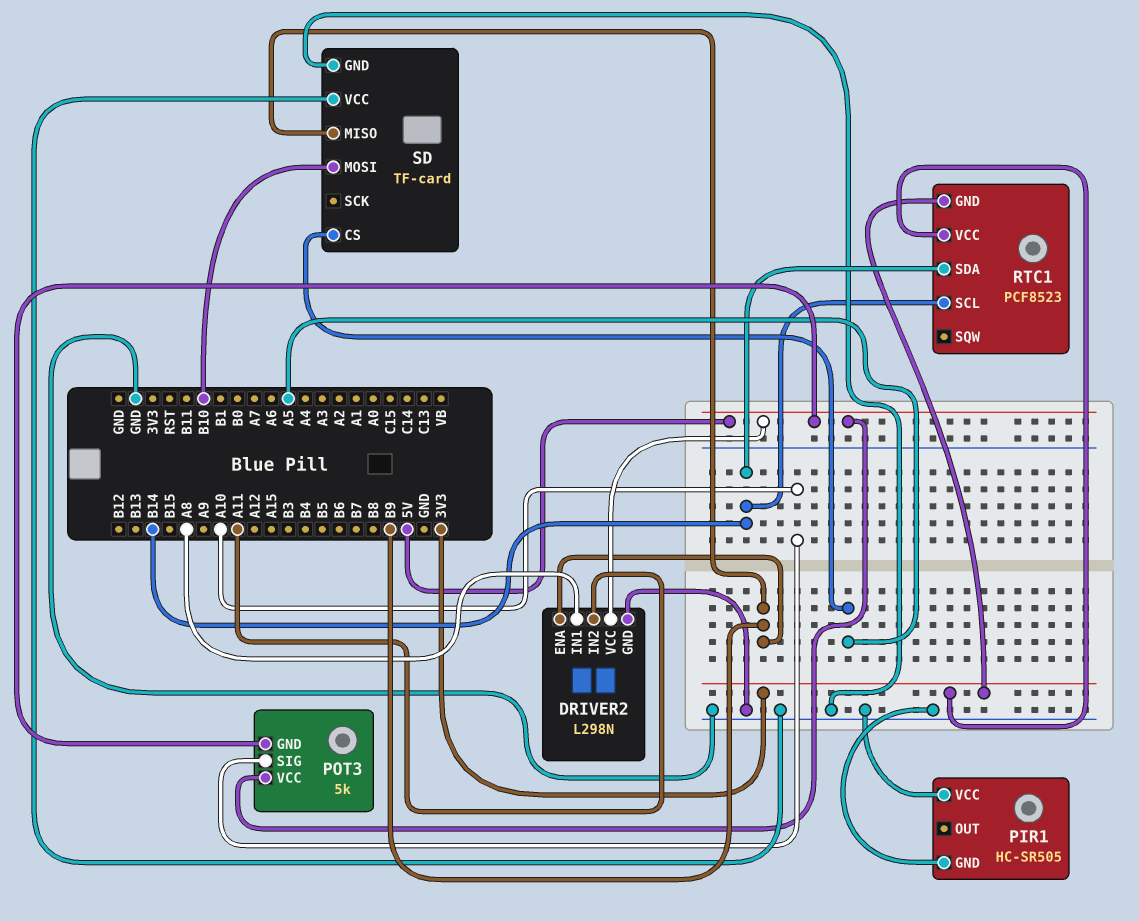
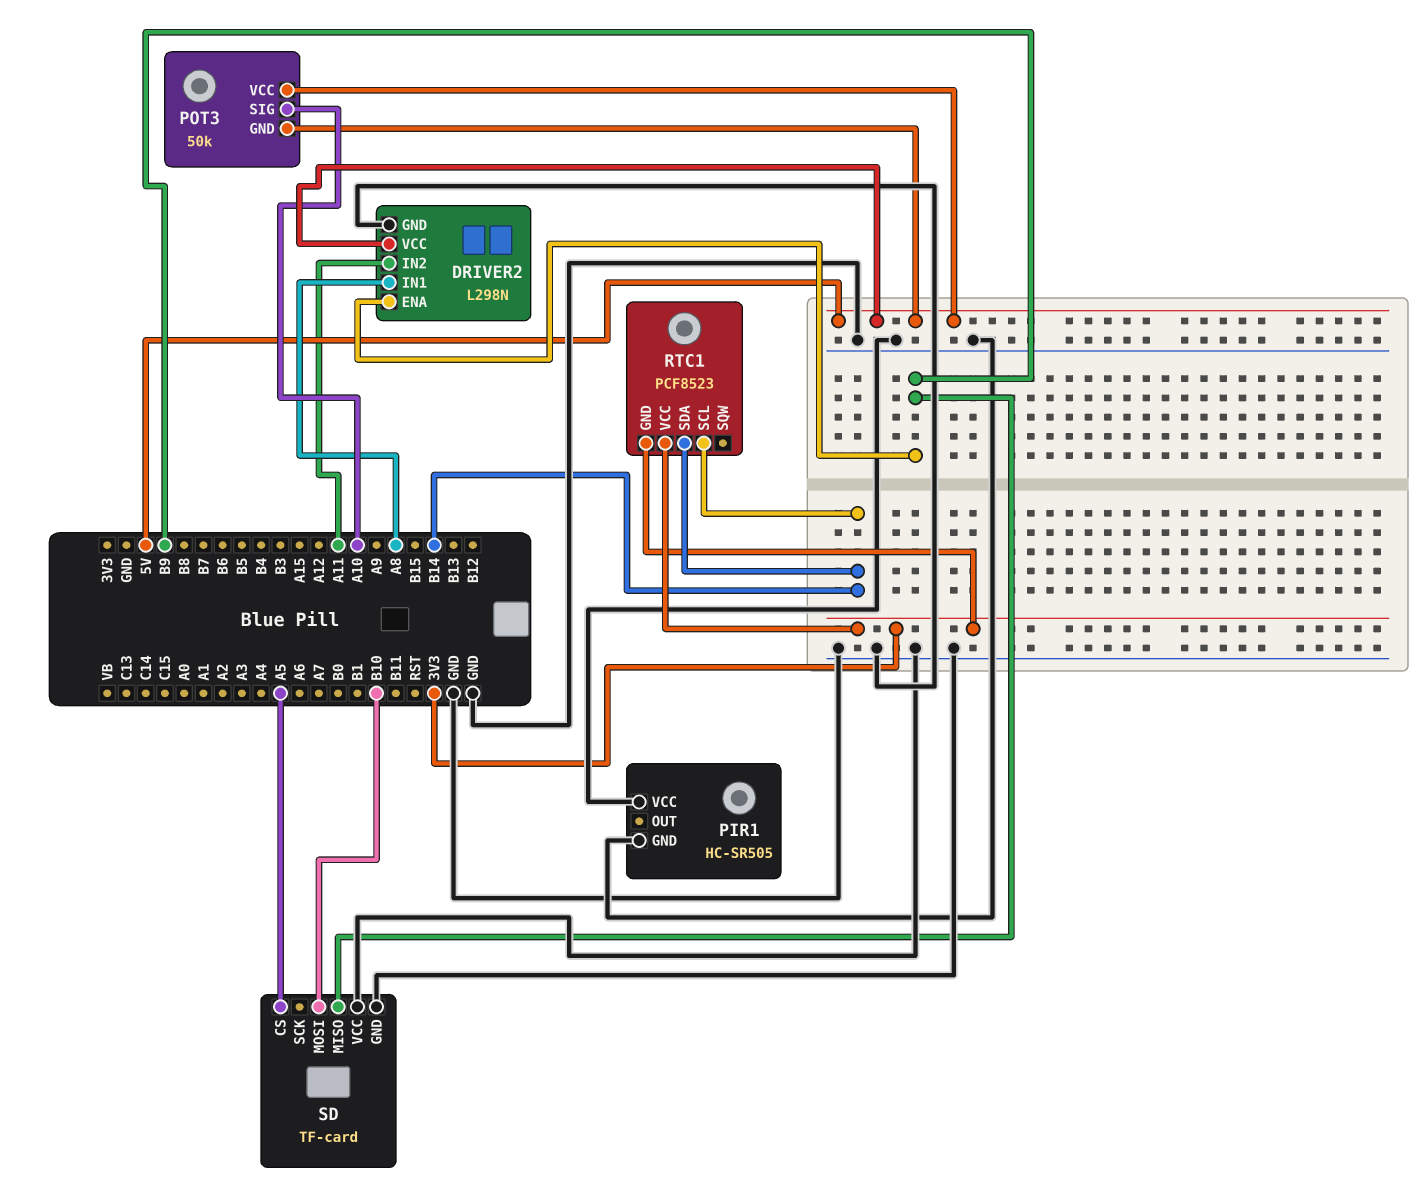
POT3: 5k -> 50k

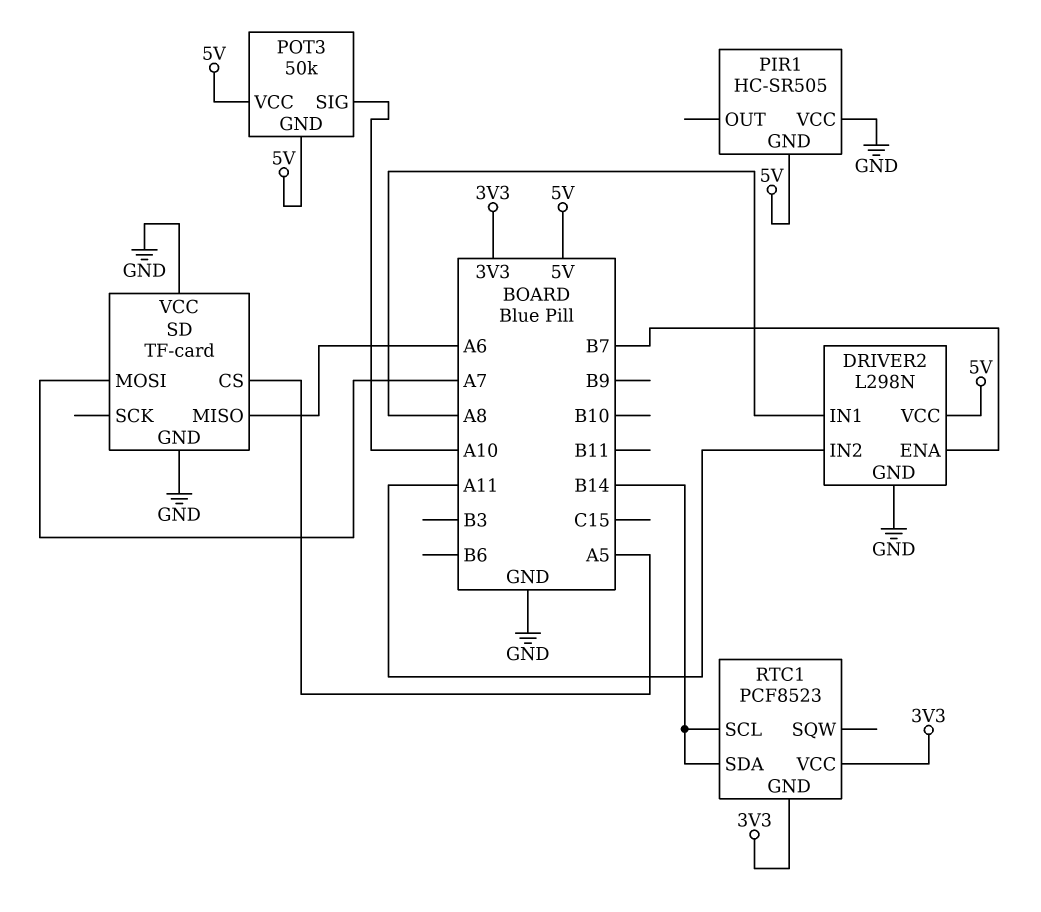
DRIVER2 pin ENA: B9 -> B7
PIR1 pin GND: GND -> 5V
SD pin MISO: B9 -> A6
SD pin MOSI: B10 -> A7

